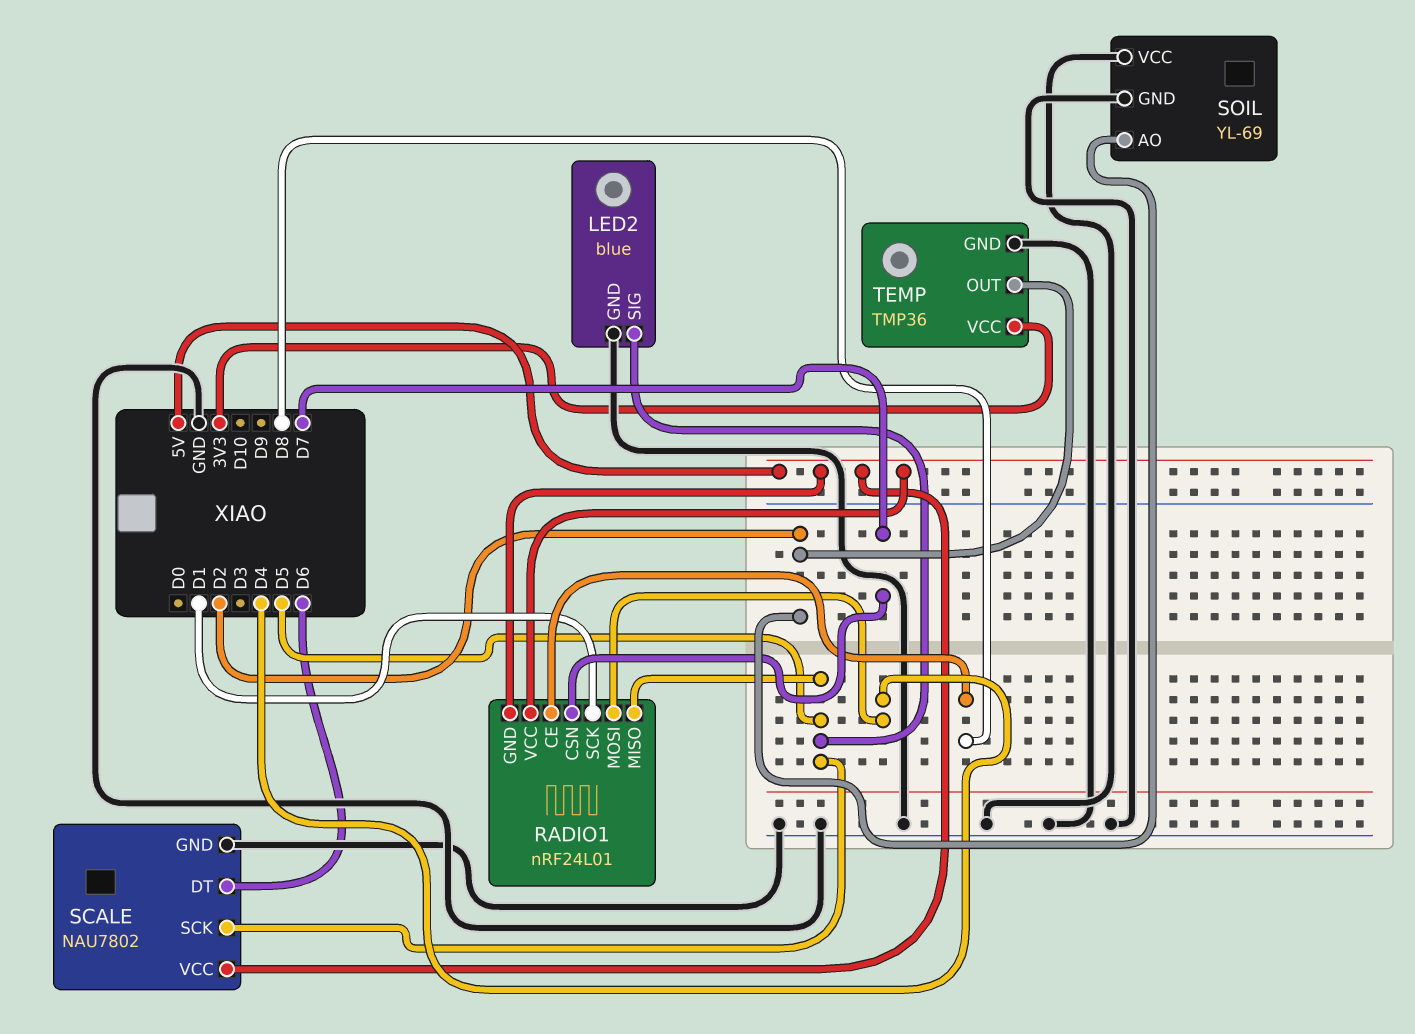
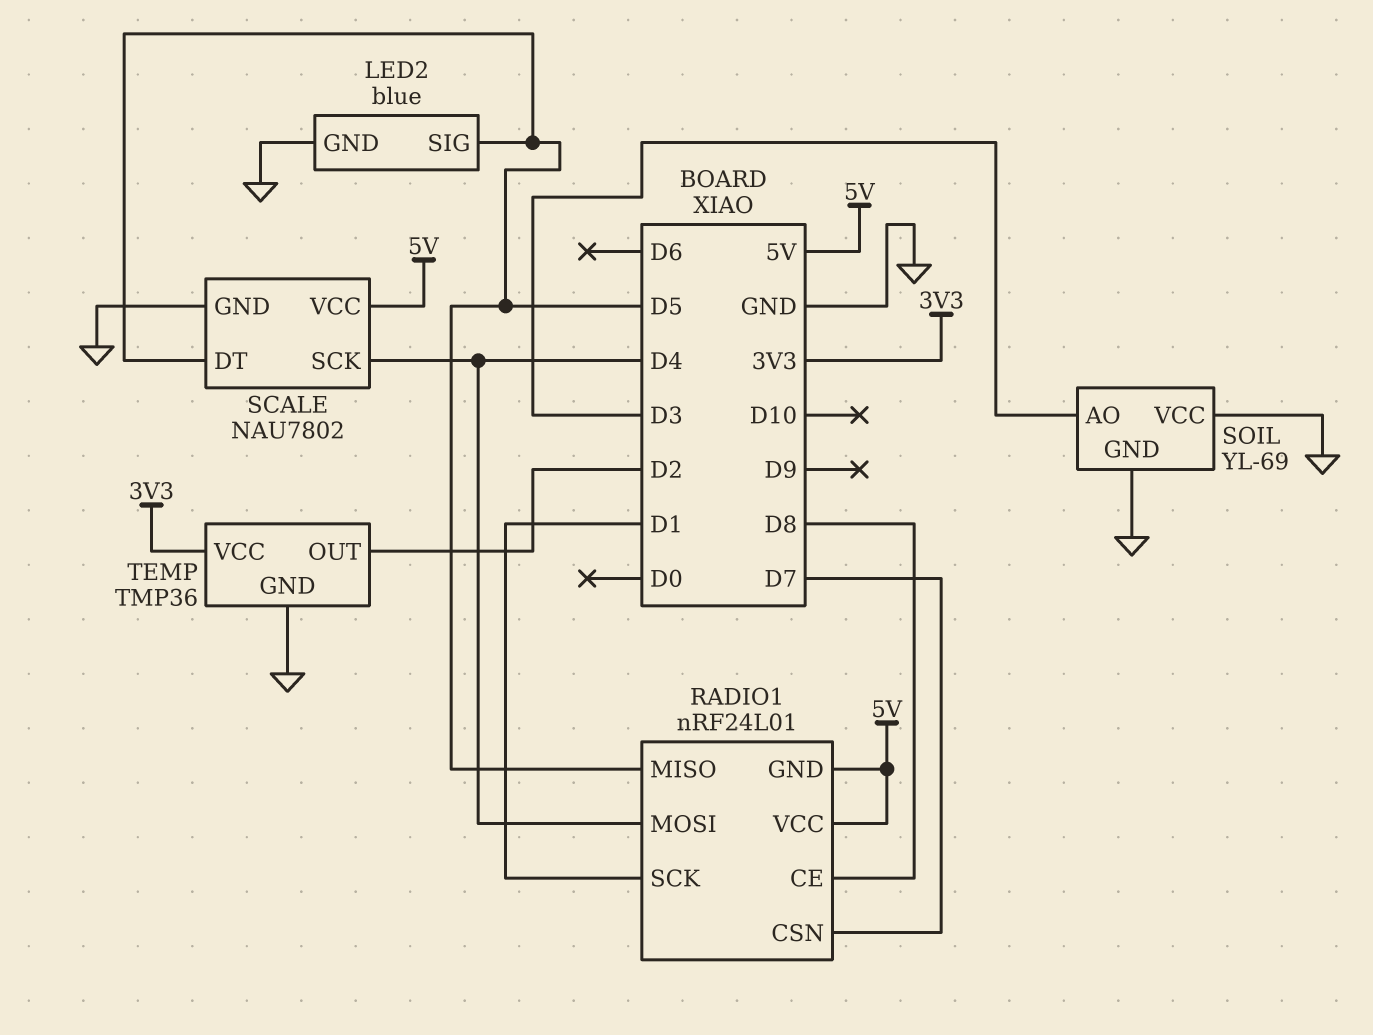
SCALE pin DT: D6 -> D5
SCALE pin SCK: D5 -> D4
SOIL pin AO: D2 -> D3

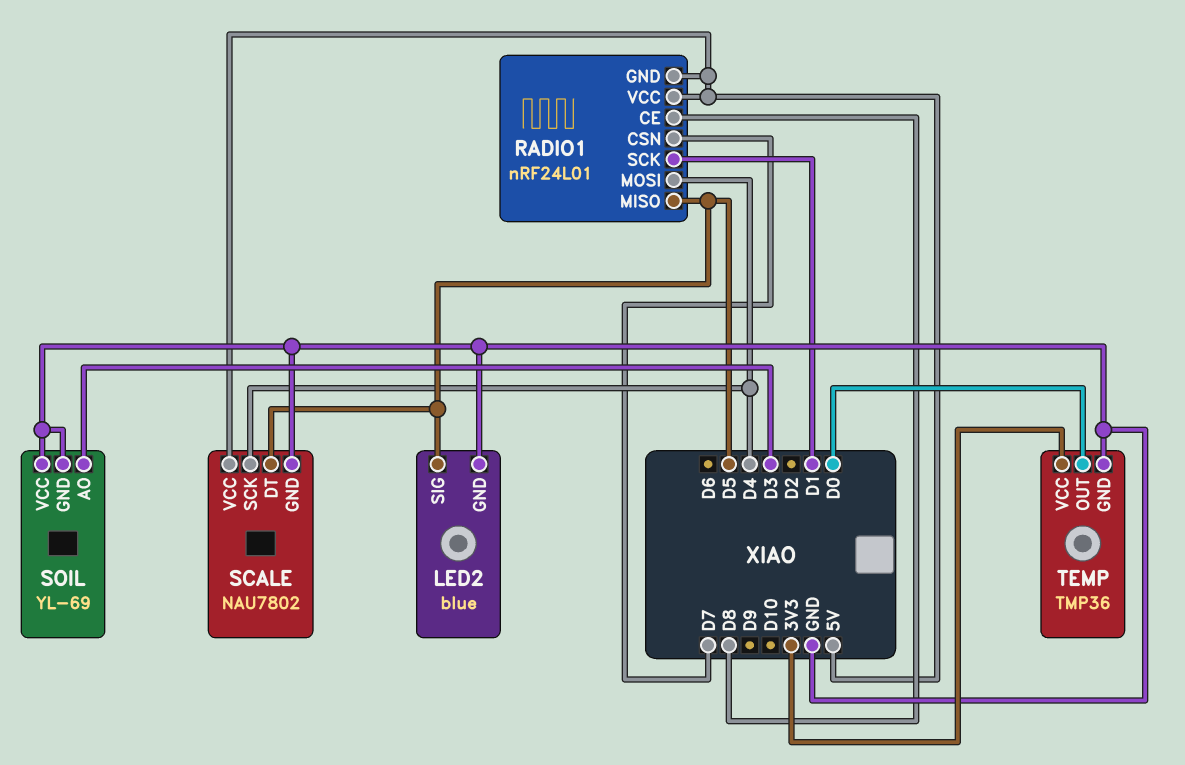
TEMP pin OUT: D2 -> D0

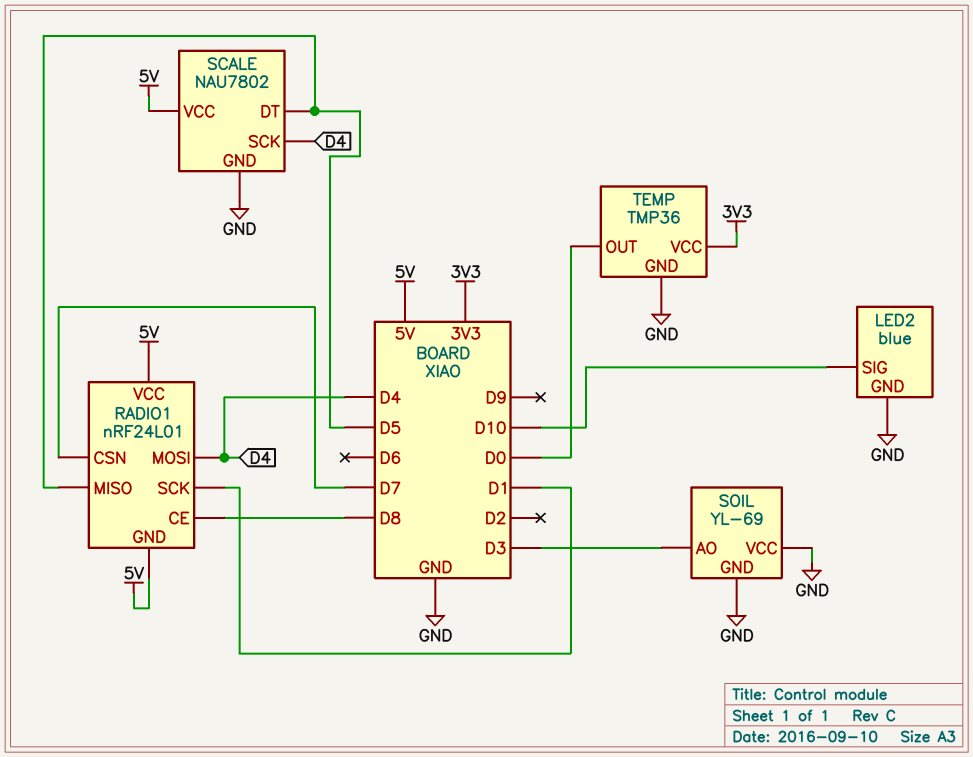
LED2 pin SIG: D5 -> D10

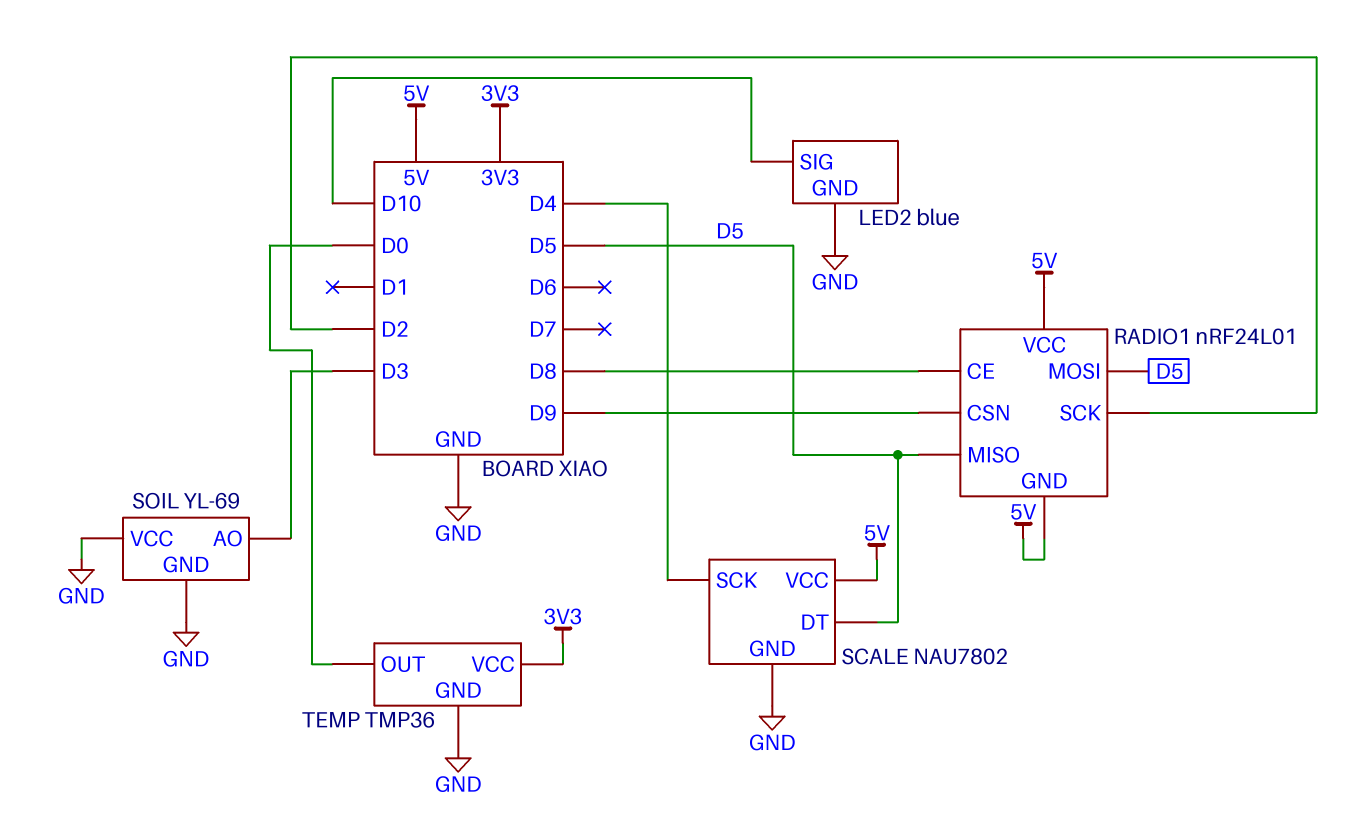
RADIO1 pin CSN: D7 -> D9
RADIO1 pin MOSI: D4 -> D5
RADIO1 pin SCK: D1 -> D2

